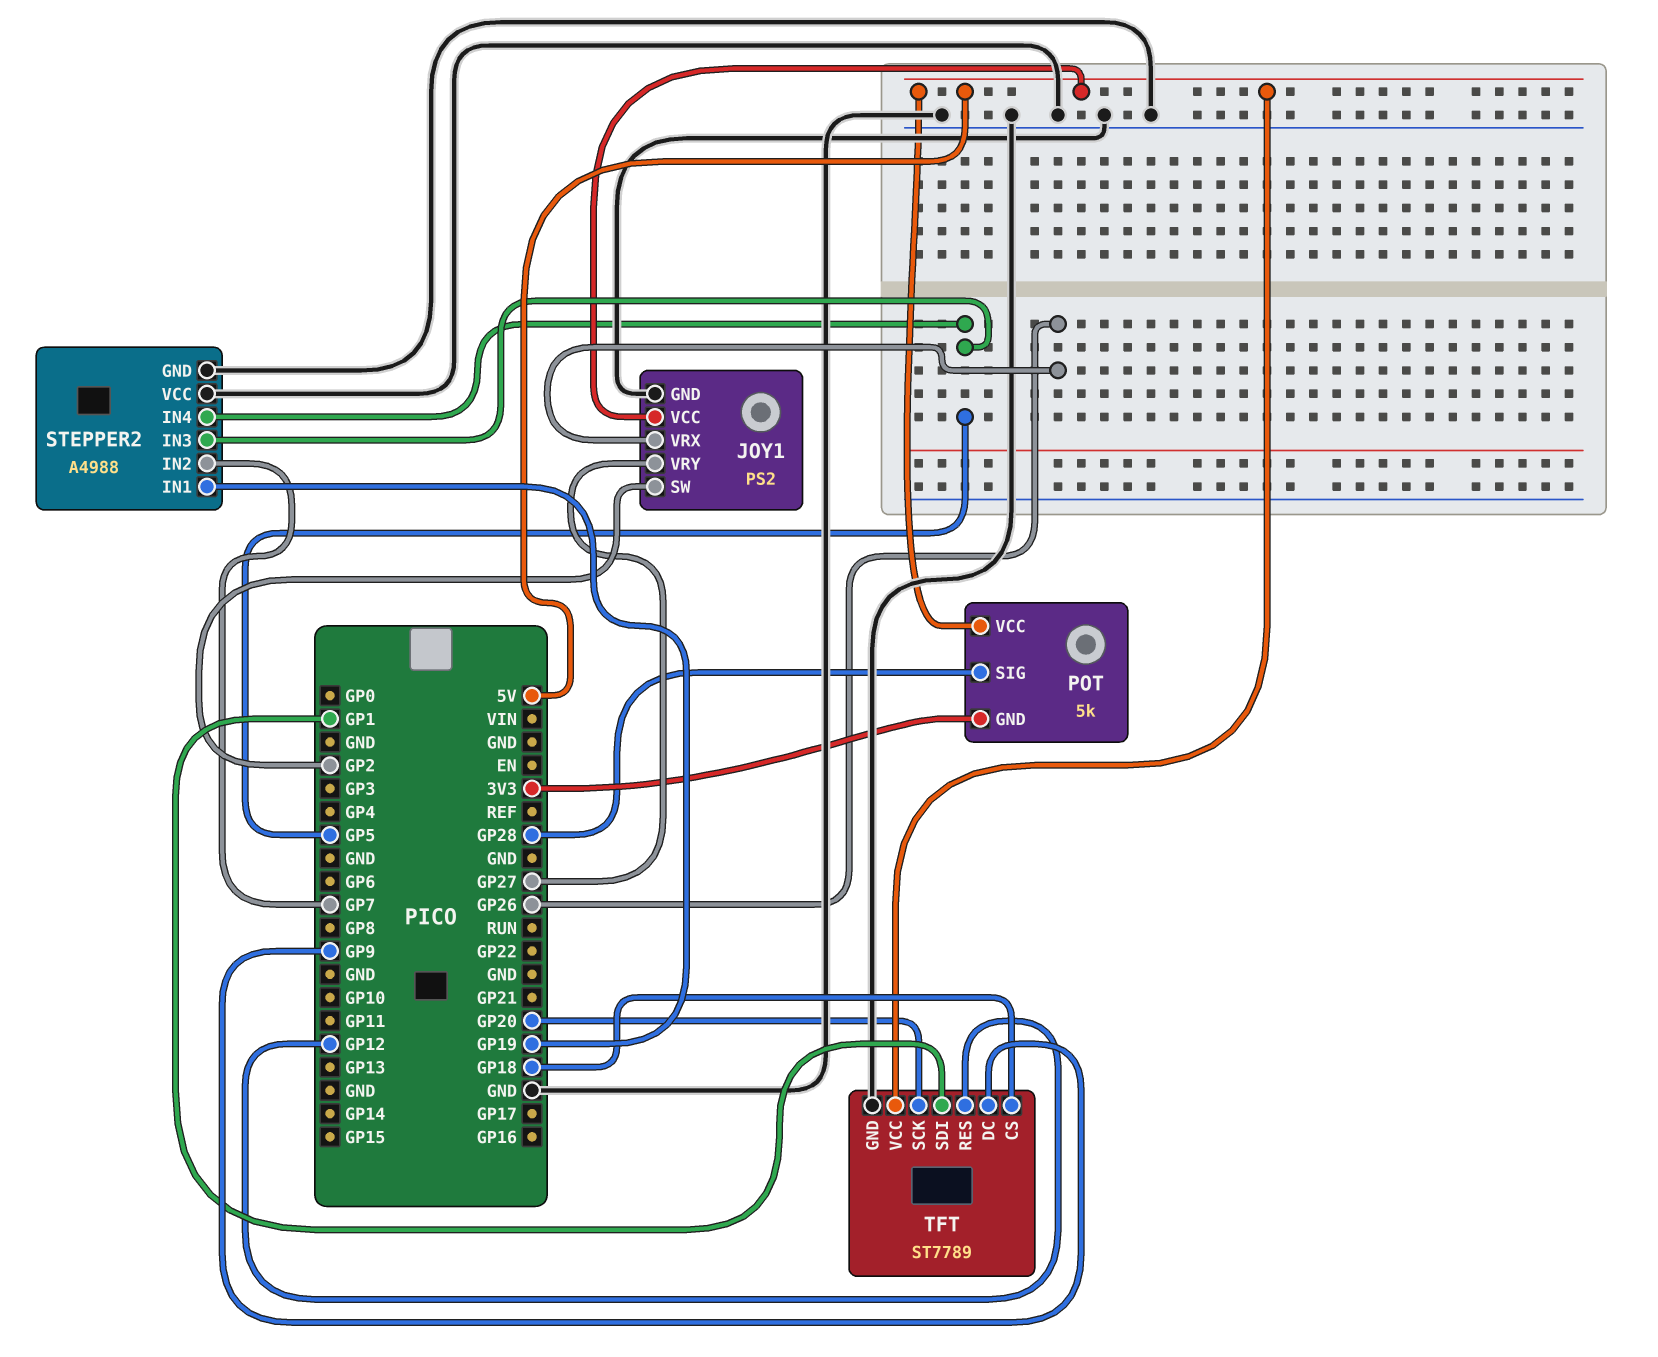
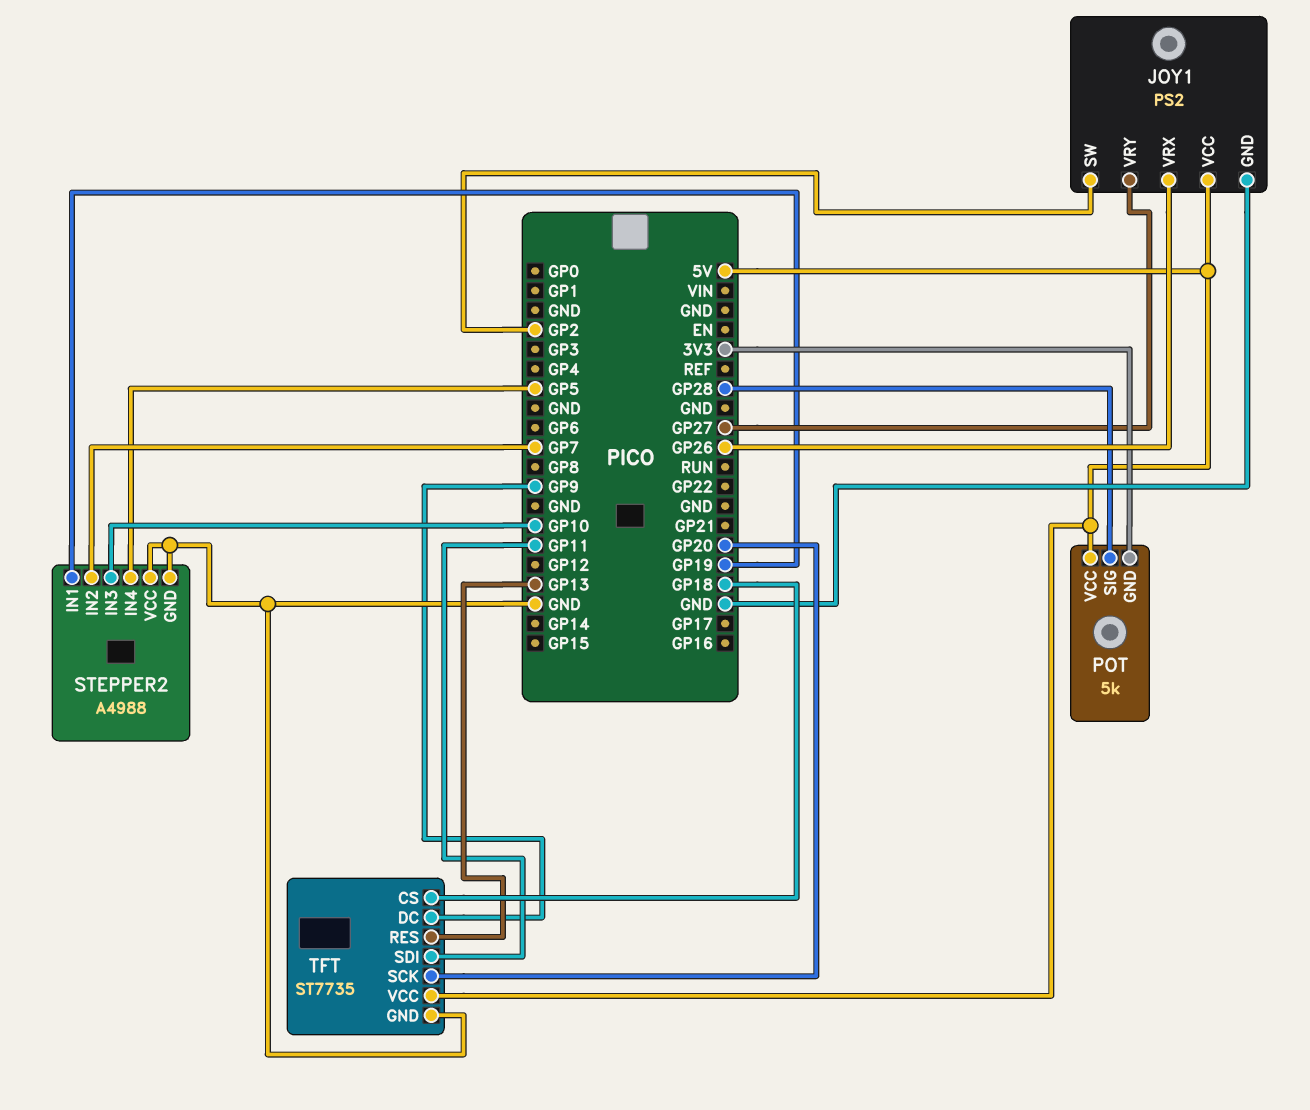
STEPPER2 pin IN3: GP5 -> GP10
TFT: ST7789 -> ST7735
TFT pin RES: GP12 -> GP13
TFT pin SDI: GP1 -> GP11

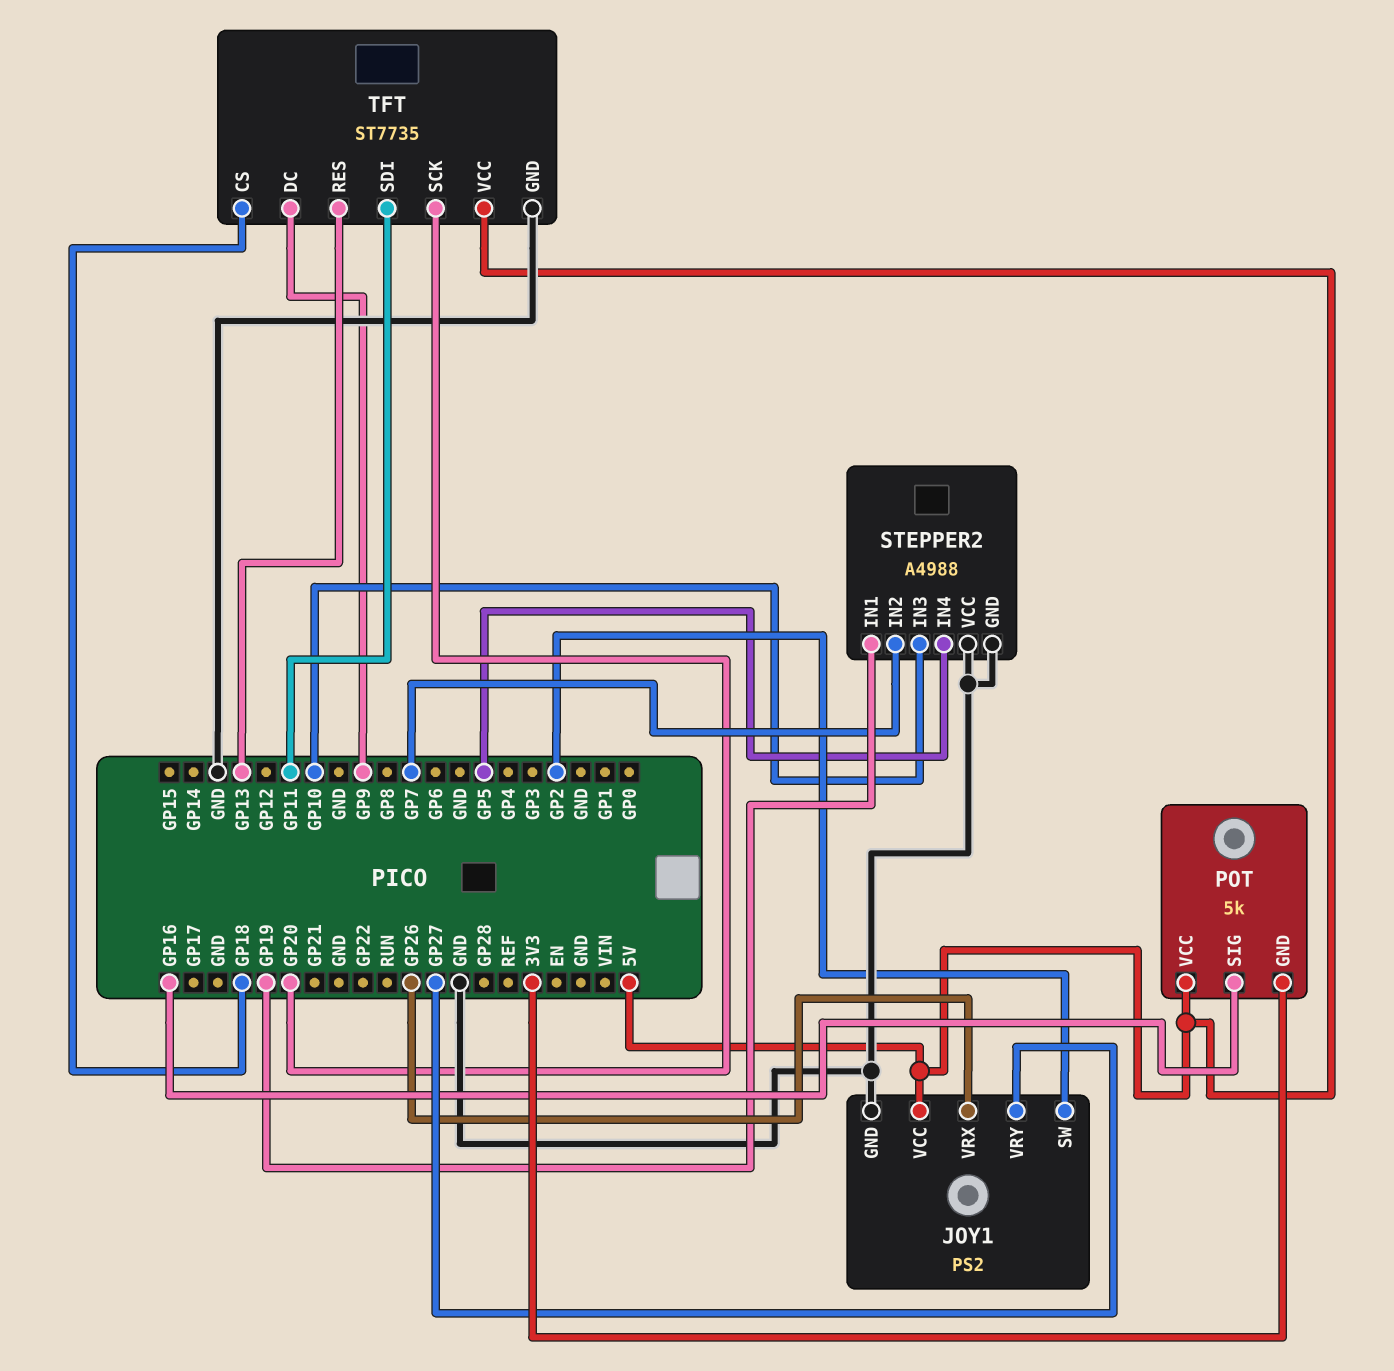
POT pin SIG: GP28 -> GP16

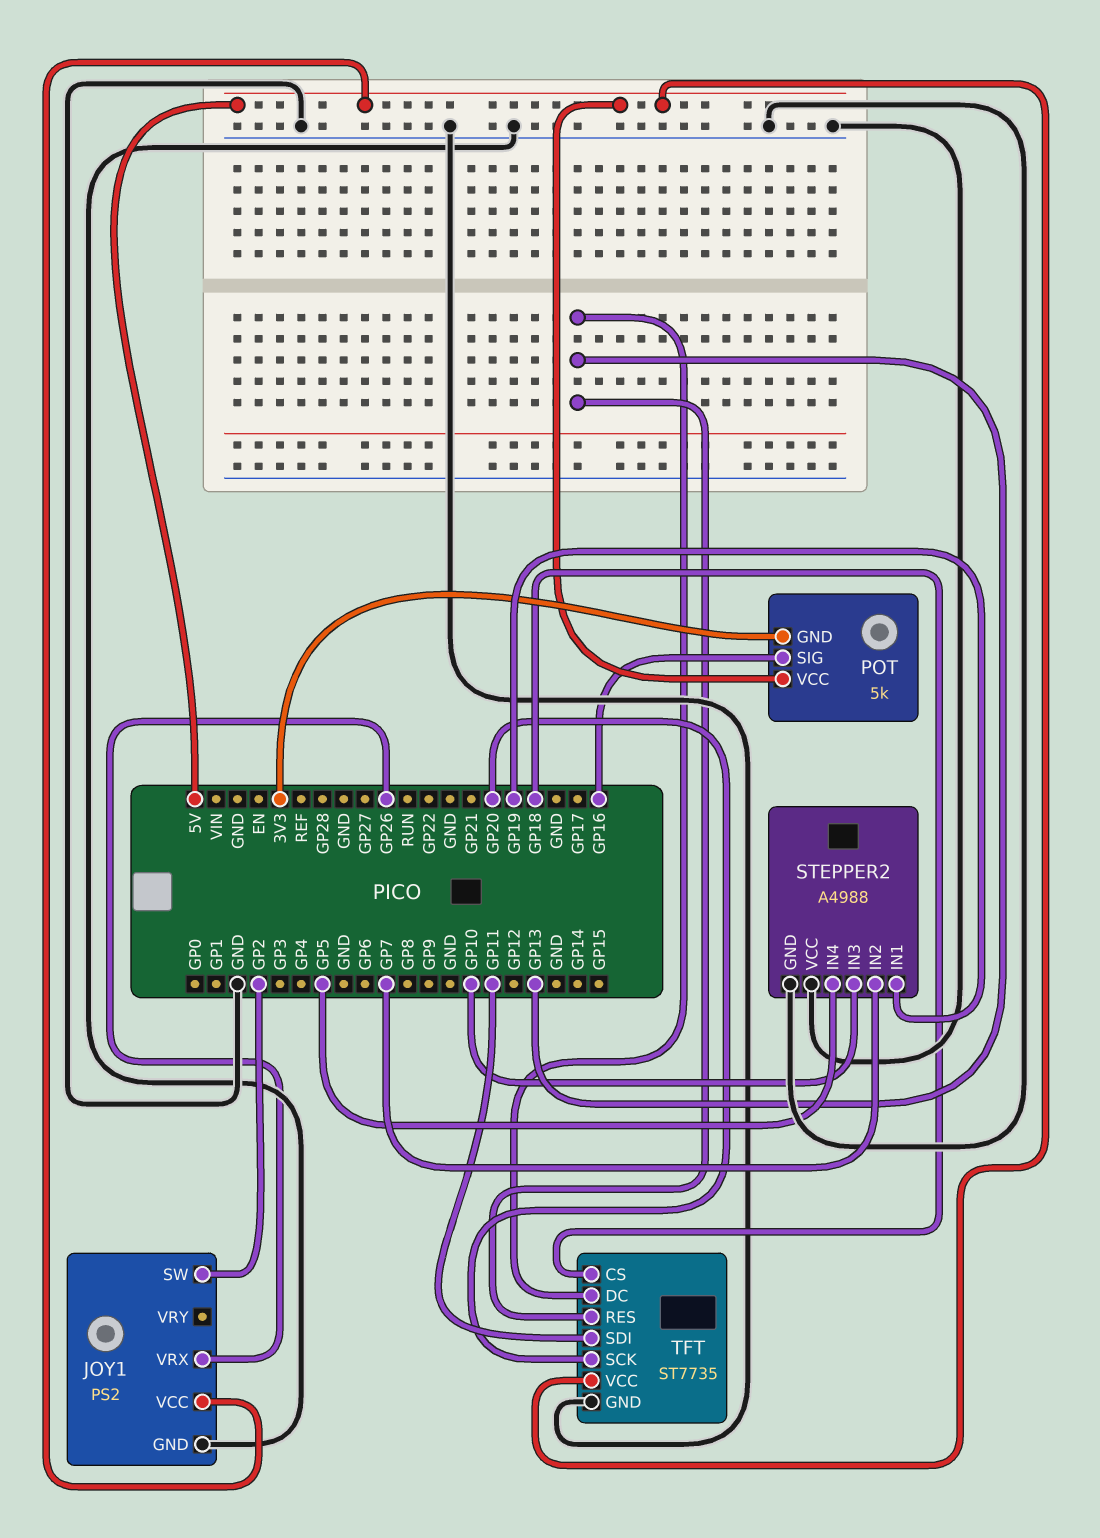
JOY1 pin VRY: GP27 -> none
TFT pin DC: GP9 -> GP13

